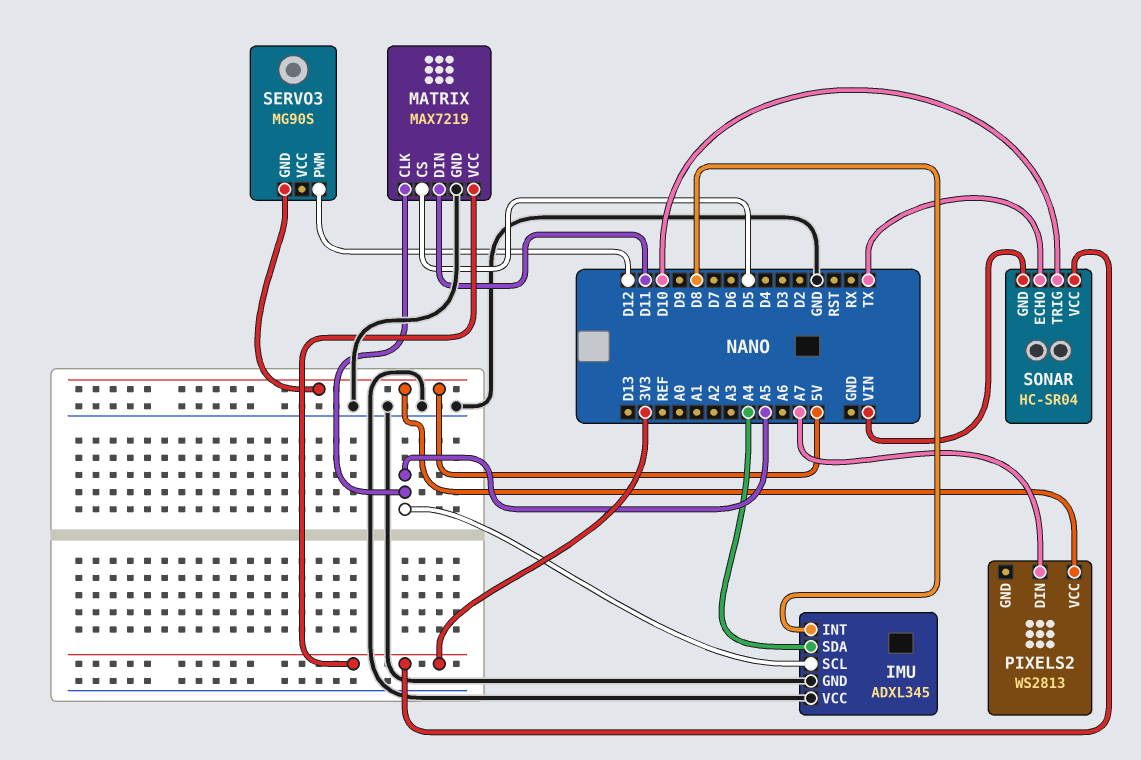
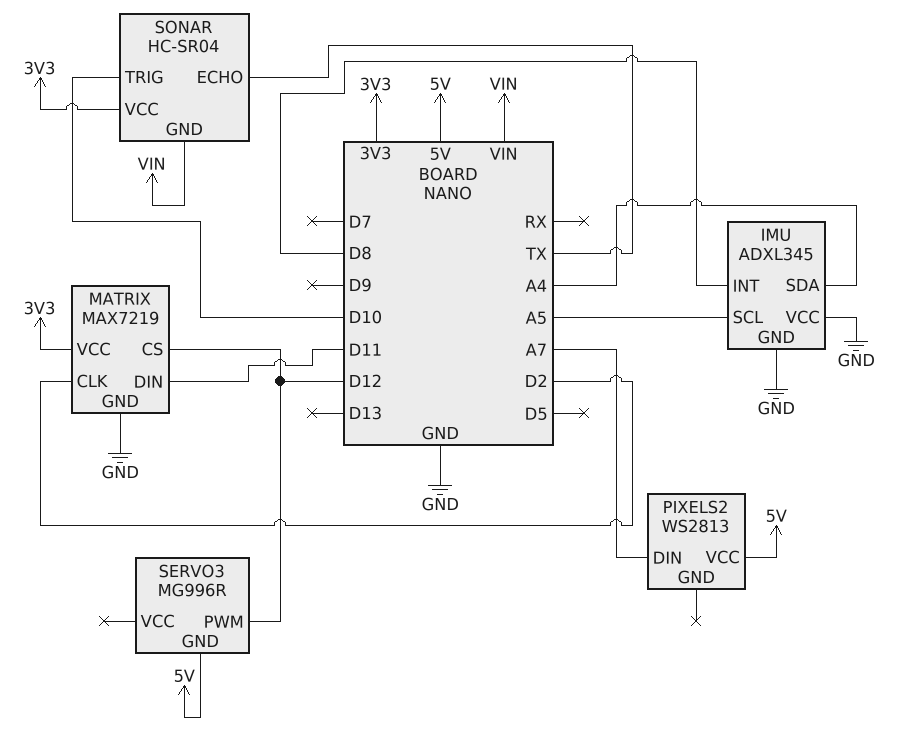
MATRIX pin CLK: A5 -> D2
MATRIX pin CS: D5 -> D12
SERVO3: MG90S -> MG996R

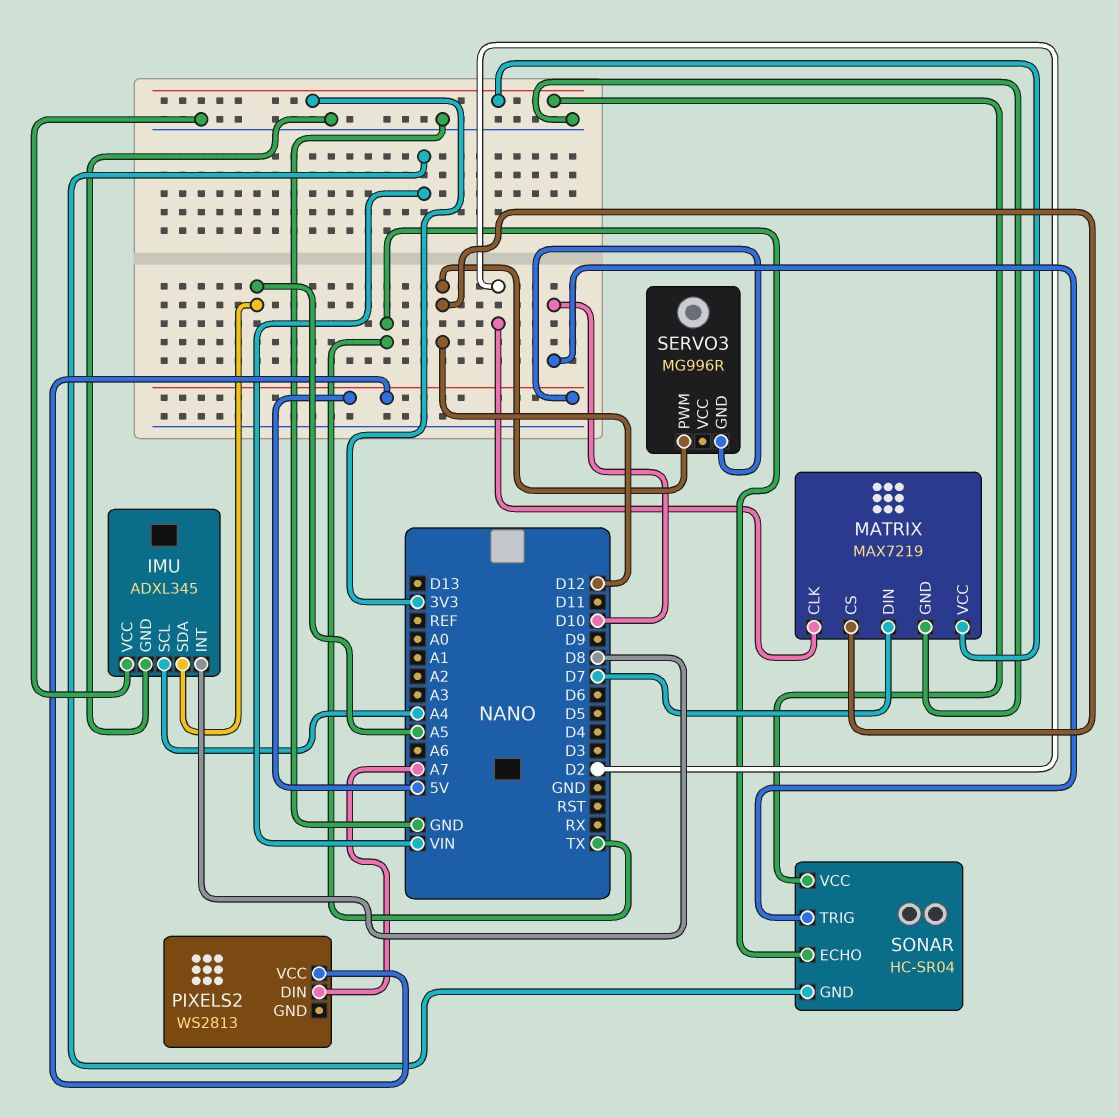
IMU pin SCL: A5 -> A4
IMU pin SDA: A4 -> A5
MATRIX pin DIN: D11 -> D7

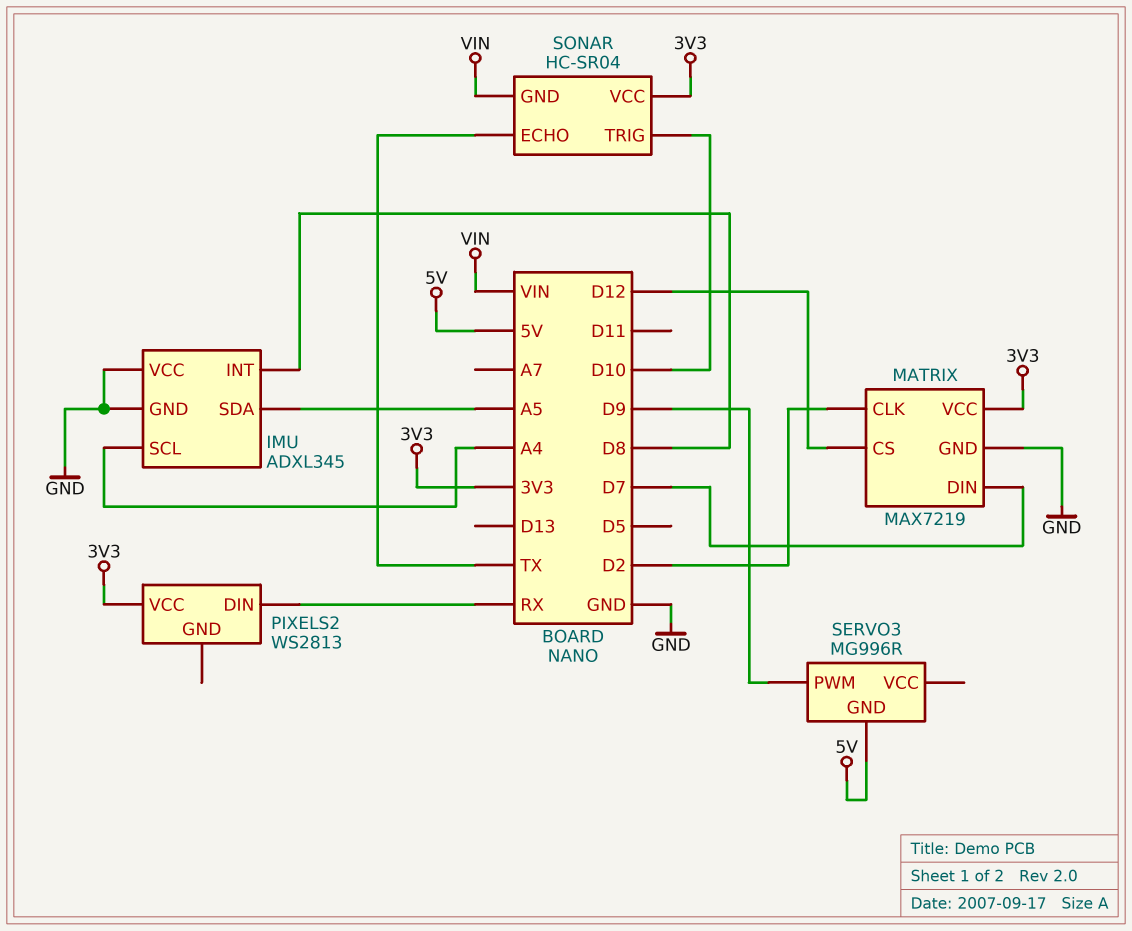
PIXELS2 pin DIN: A7 -> RX
PIXELS2 pin VCC: 5V -> 3V3
SERVO3 pin PWM: D12 -> D9

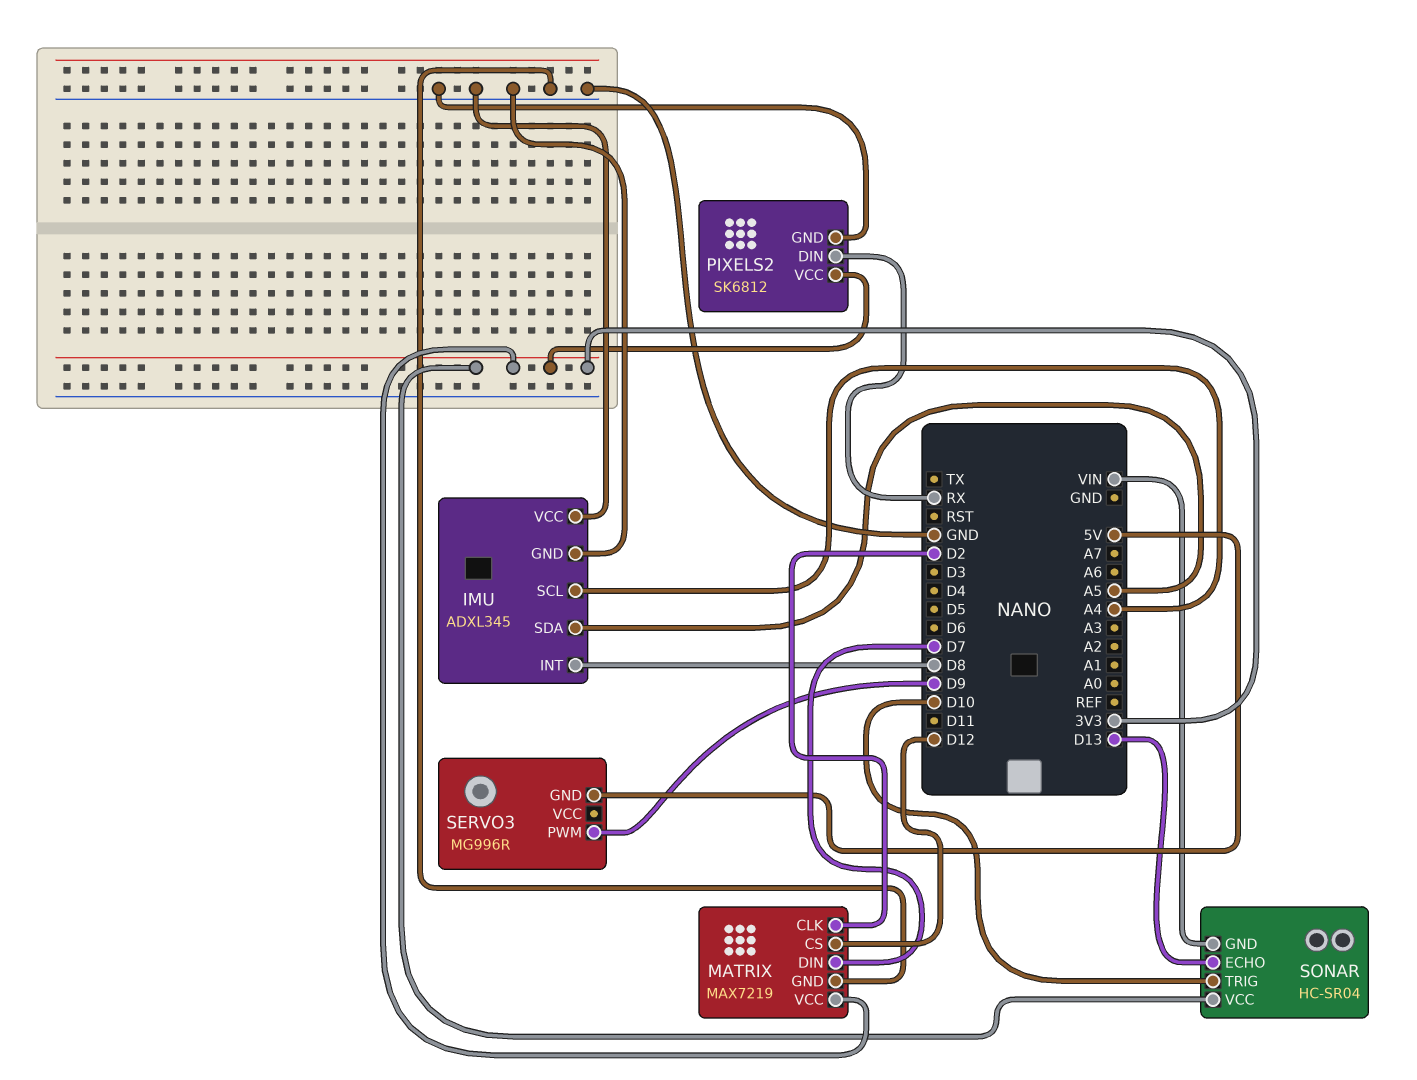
PIXELS2: WS2813 -> SK6812
PIXELS2 pin GND: none -> GND
SONAR pin ECHO: TX -> D13

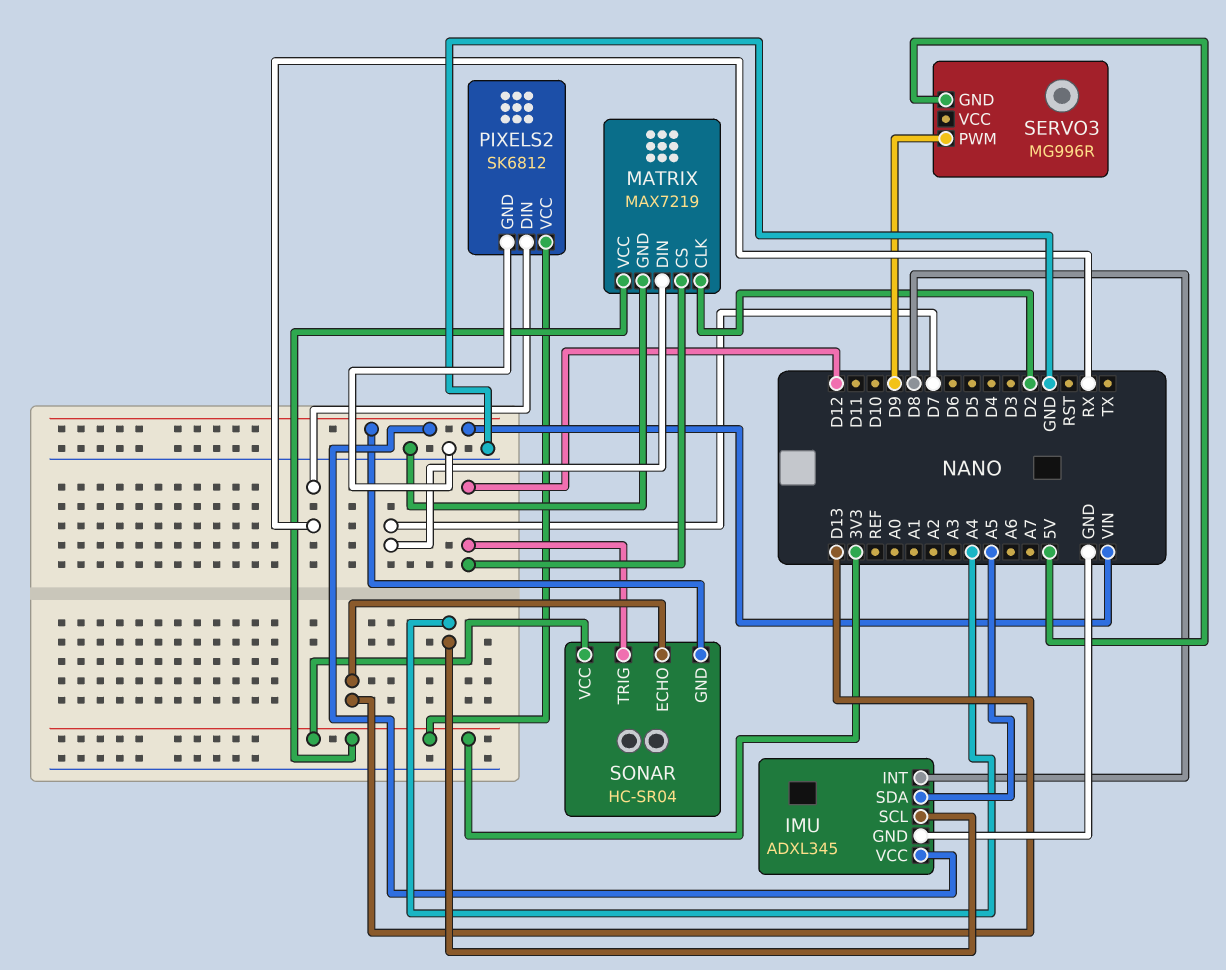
IMU pin VCC: GND -> VIN
SONAR pin TRIG: D10 -> D12

